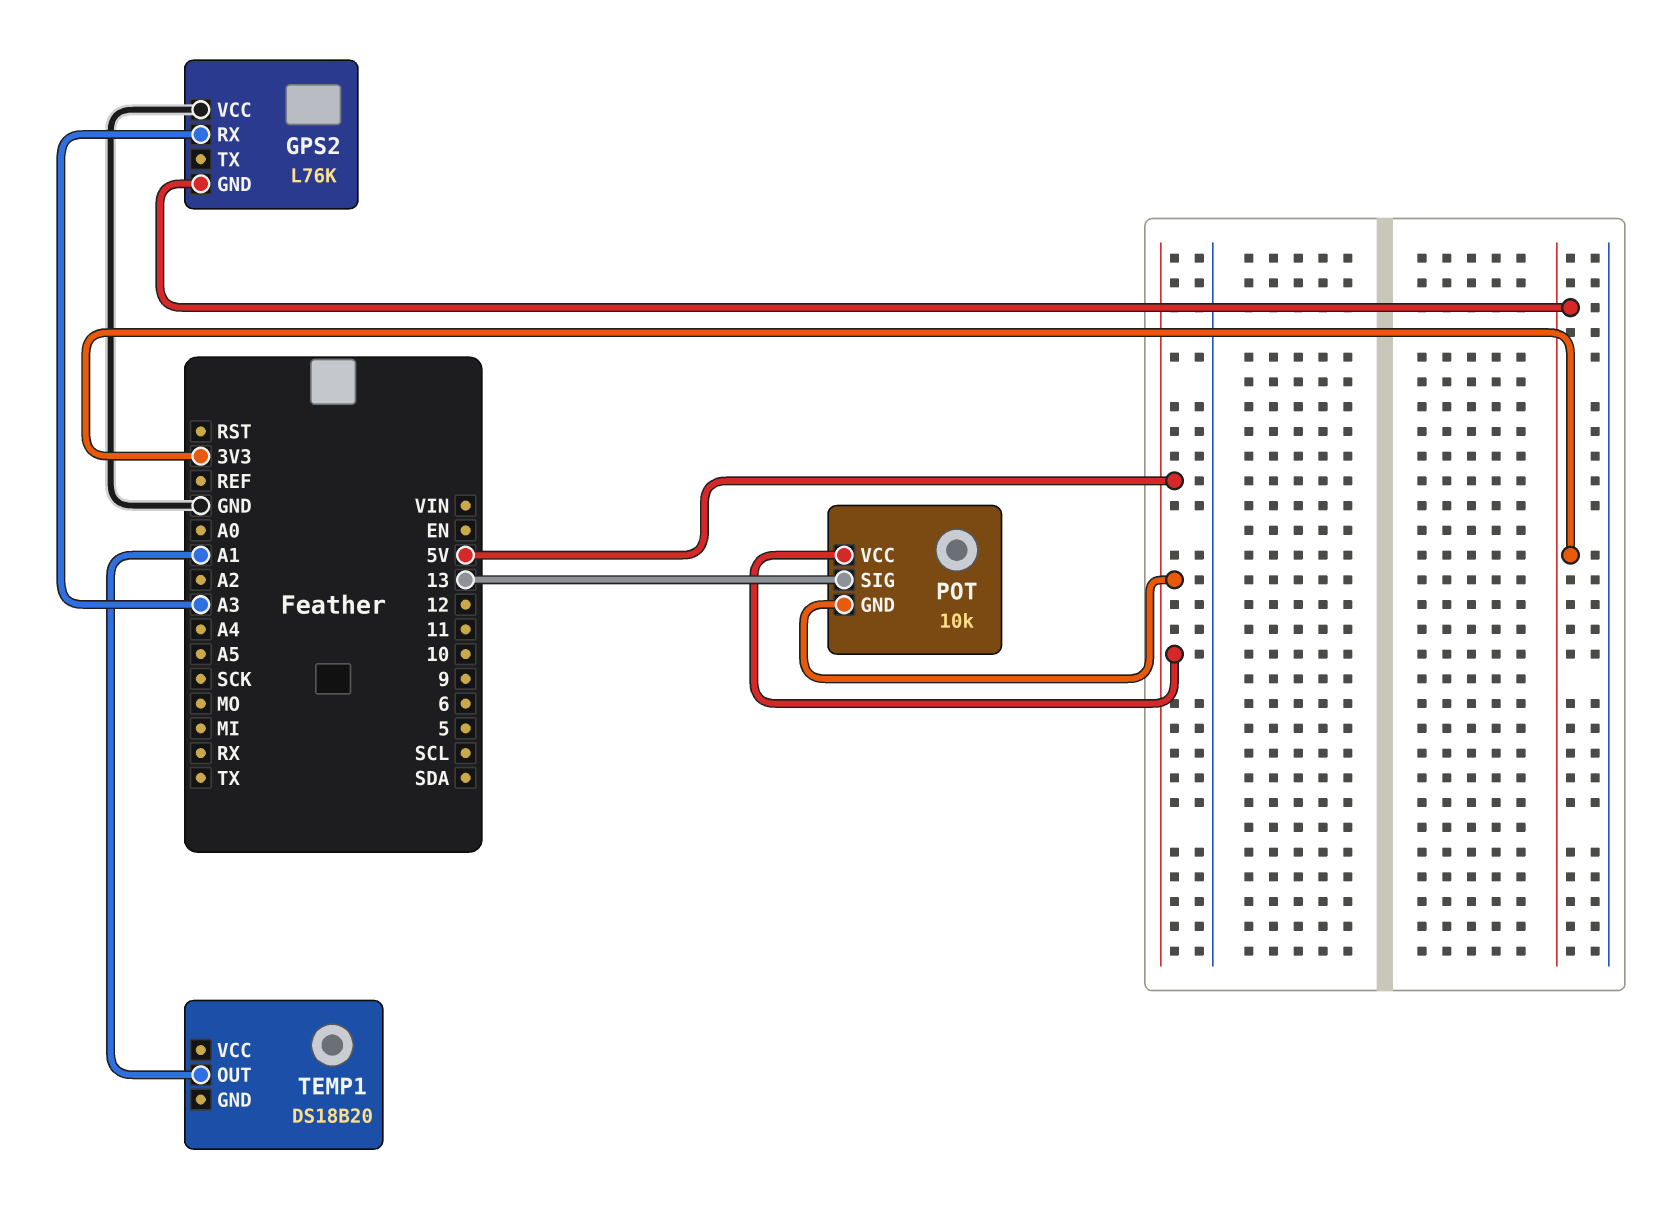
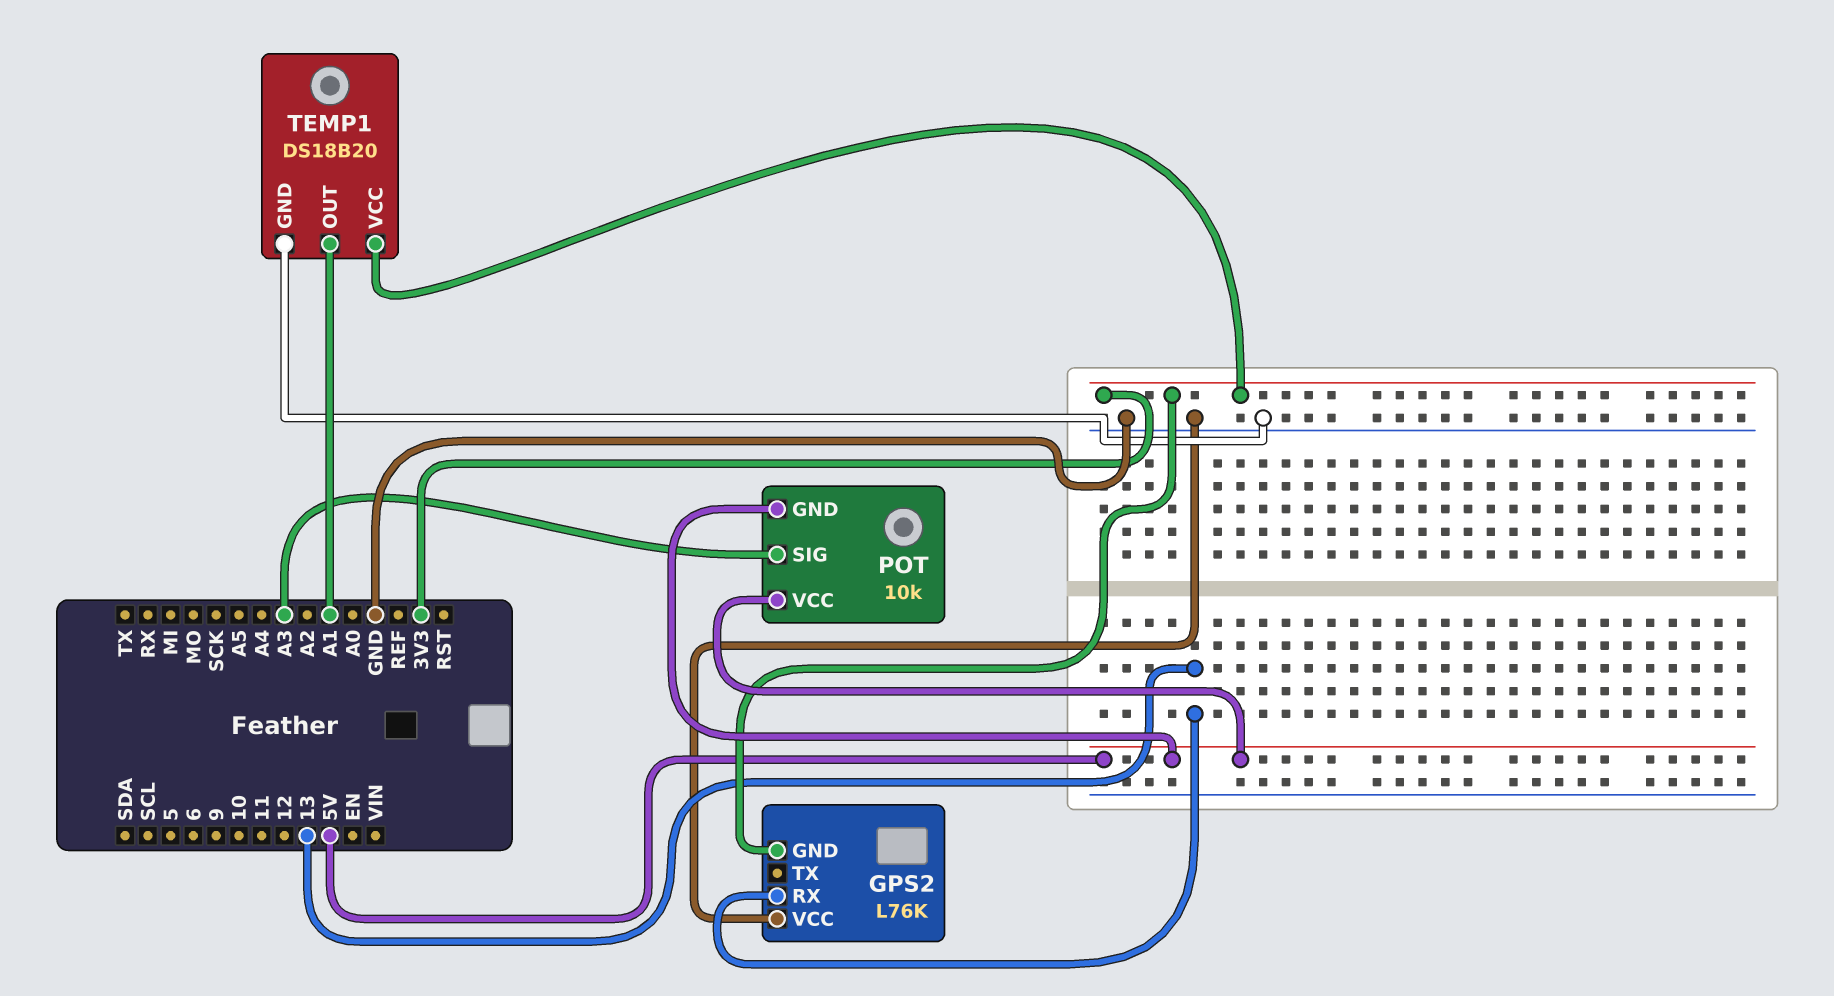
GPS2 pin RX: A3 -> 13
POT pin SIG: 13 -> A3
TEMP1 pin GND: none -> GND
TEMP1 pin VCC: none -> 3V3

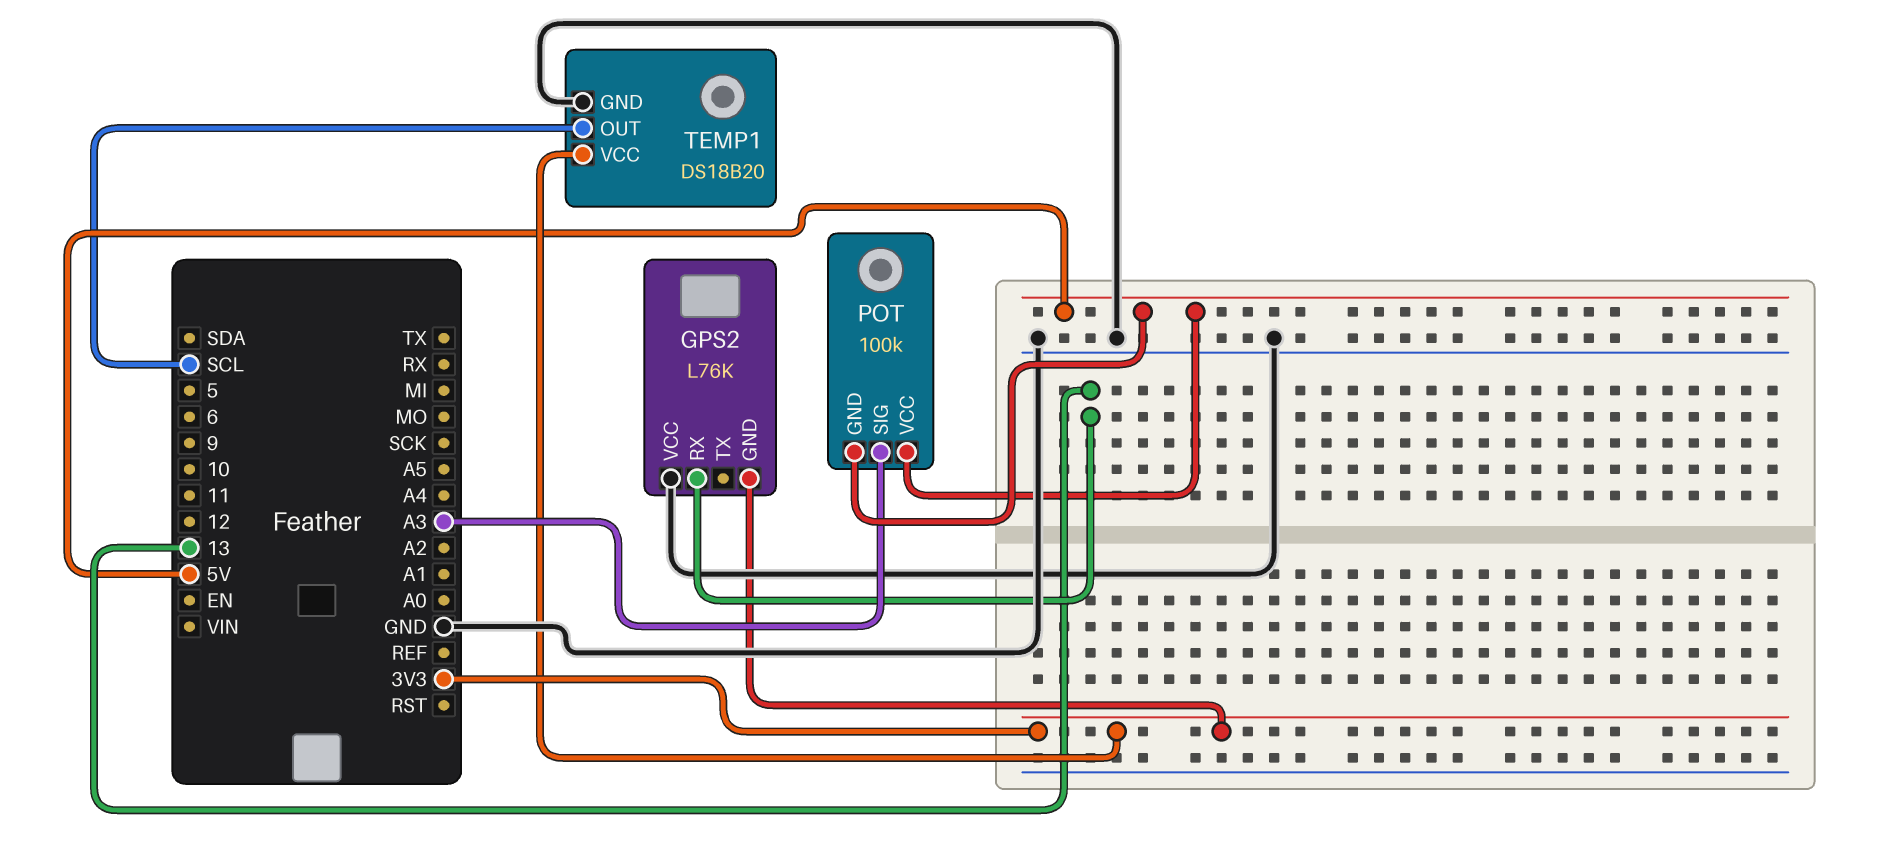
POT: 10k -> 100k
TEMP1 pin OUT: A1 -> SCL

